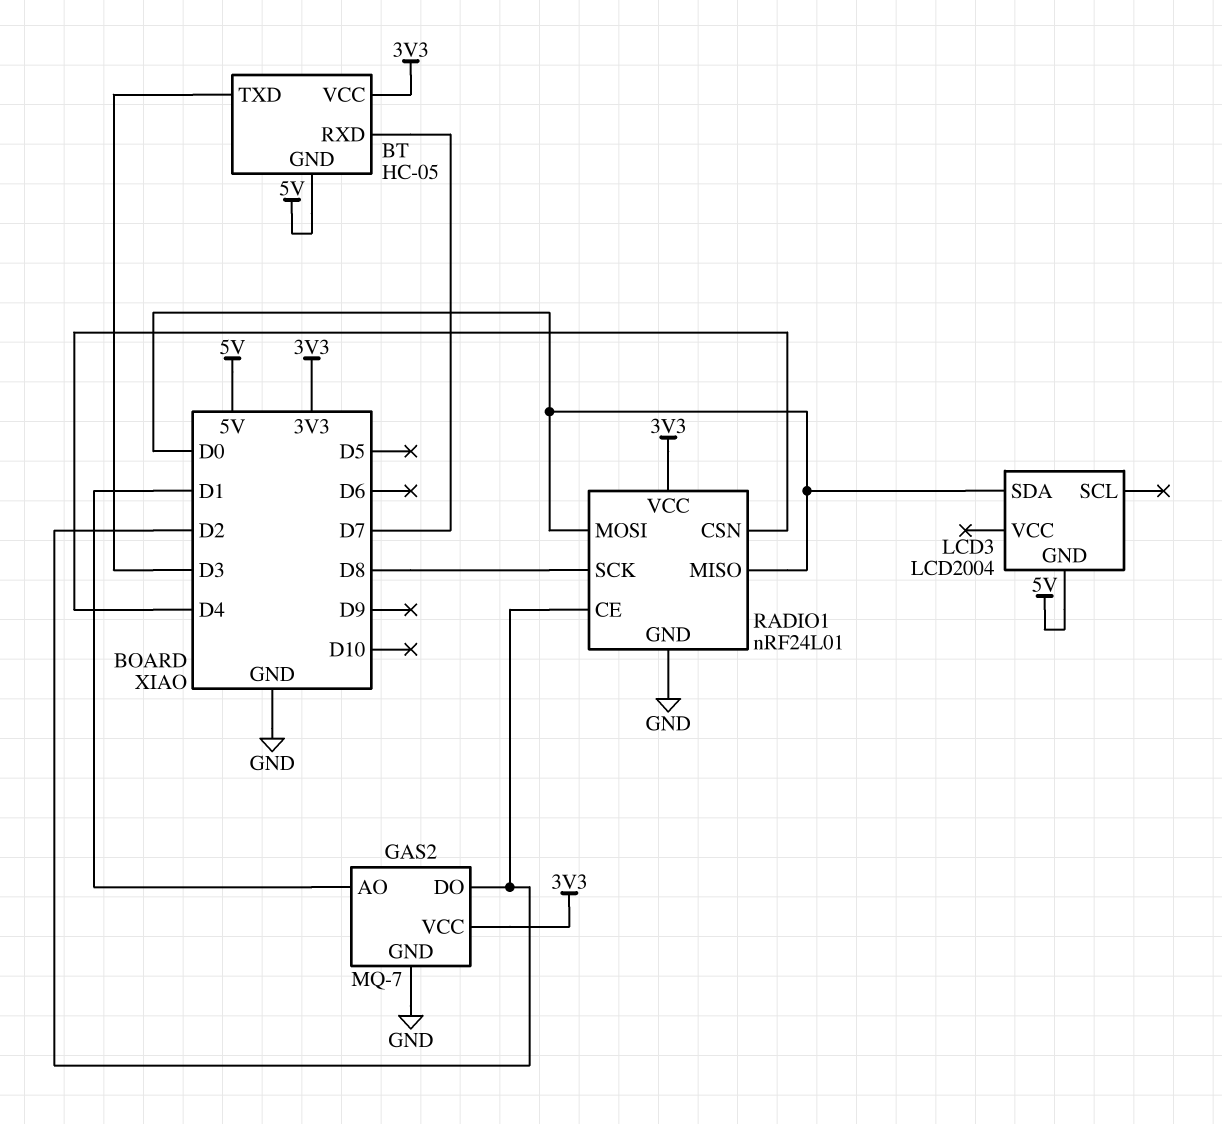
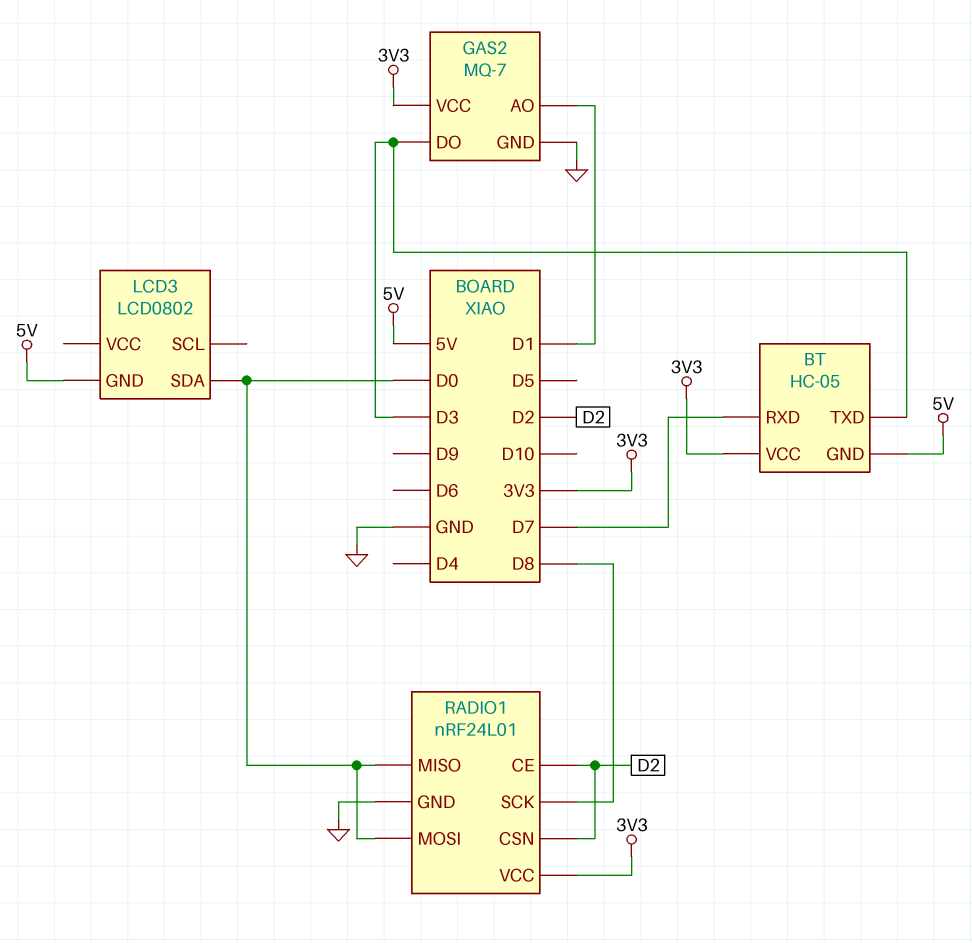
GAS2 pin DO: D2 -> D3
LCD3: LCD2004 -> LCD0802
RADIO1 pin CSN: D4 -> D2

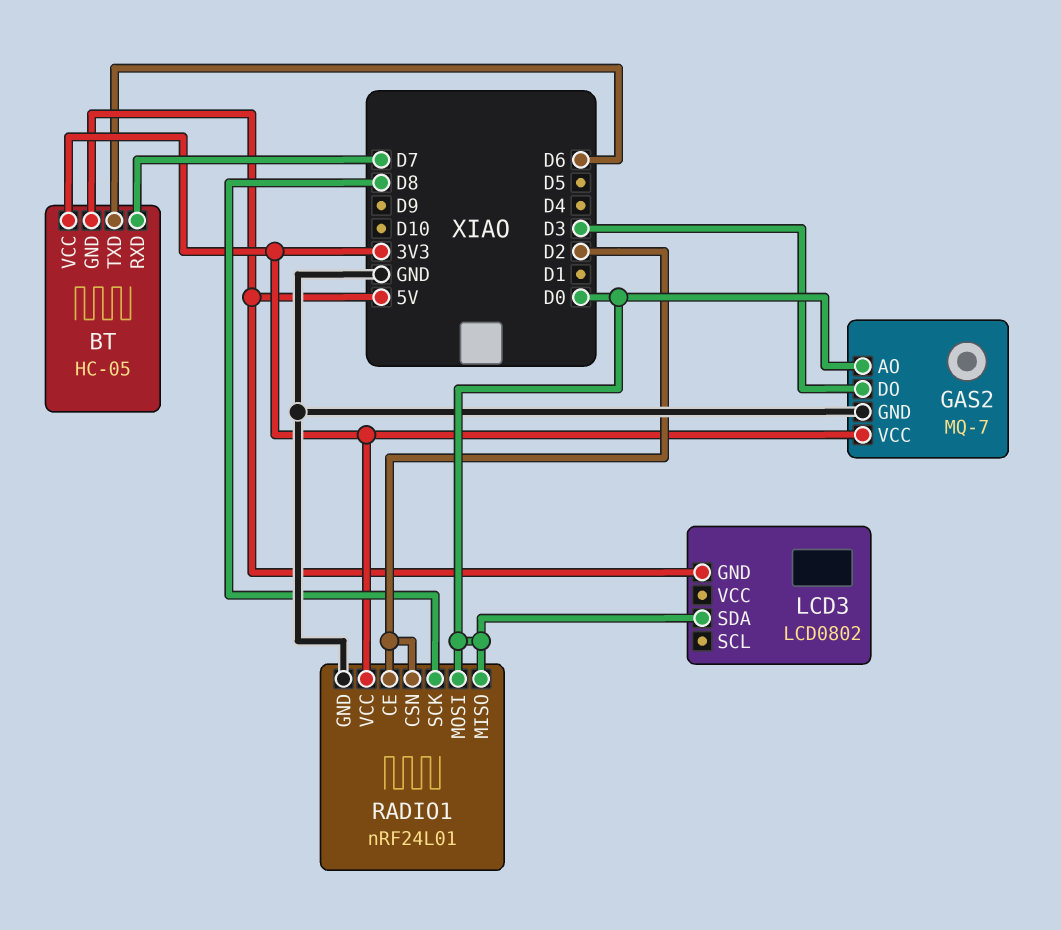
BT pin TXD: D3 -> D6
GAS2 pin AO: D1 -> D0

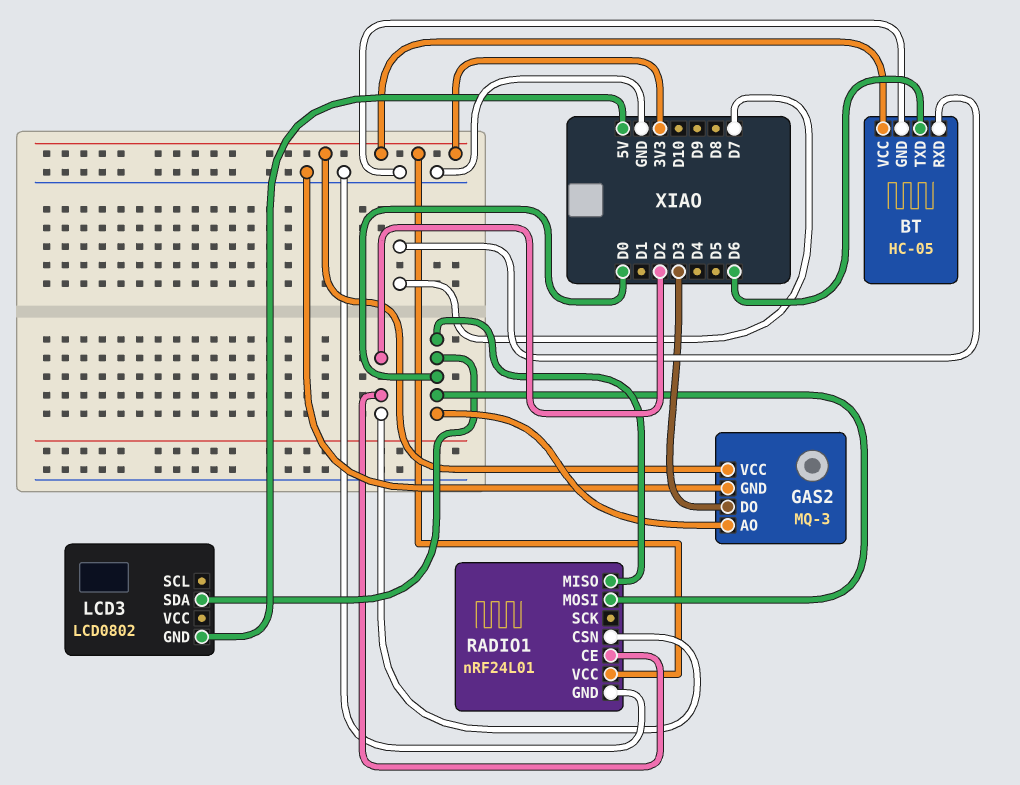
BT pin GND: 5V -> GND
GAS2: MQ-7 -> MQ-3
RADIO1 pin SCK: D8 -> none

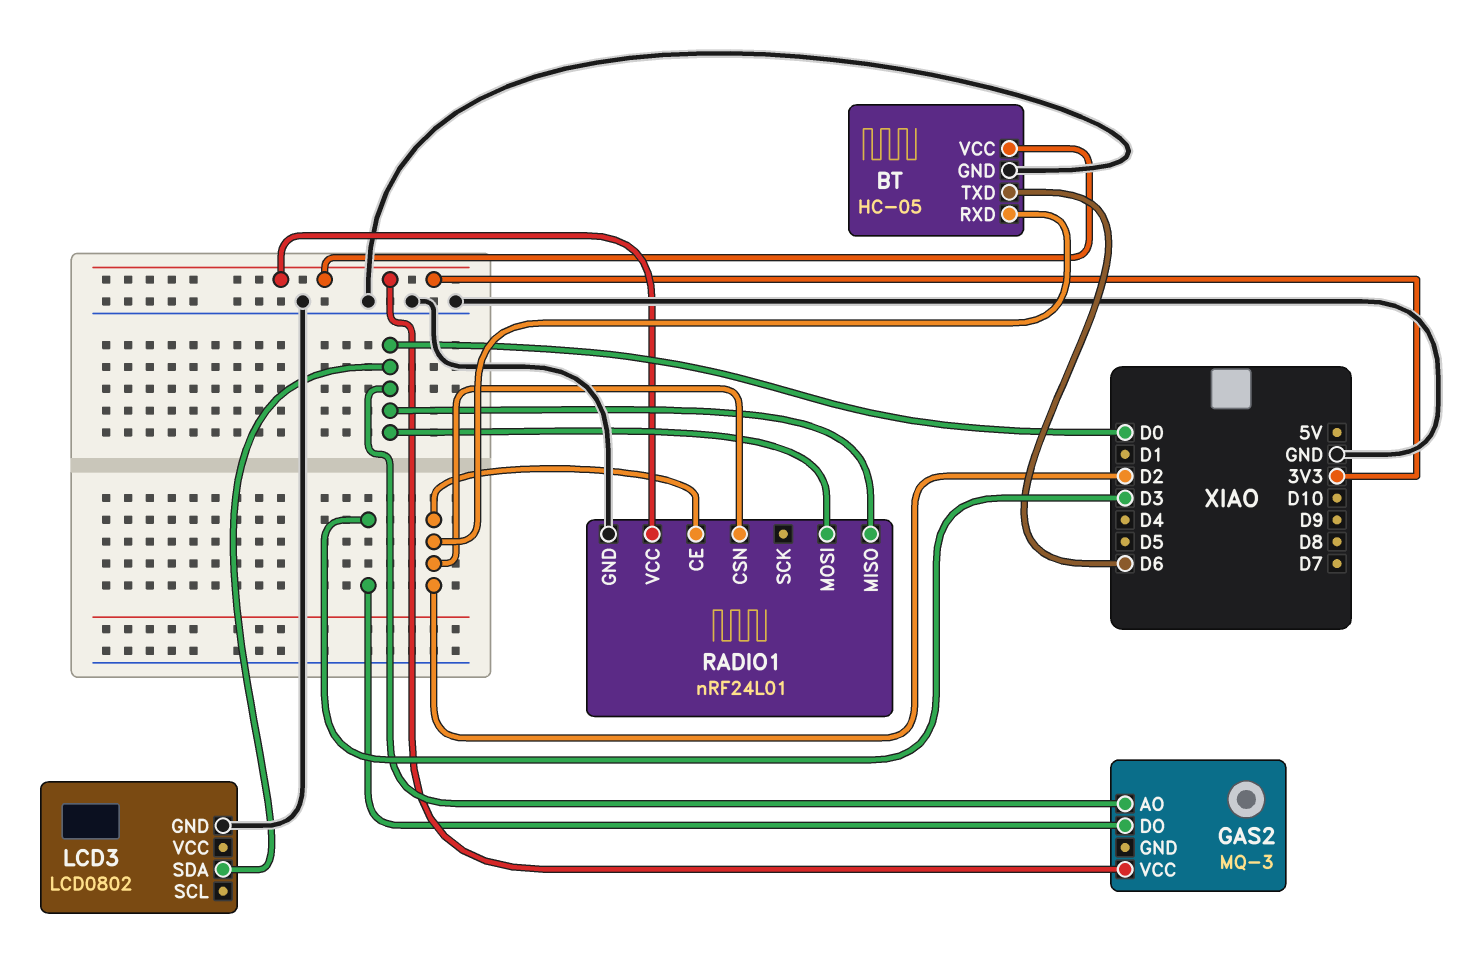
BT pin RXD: D7 -> D2
GAS2 pin GND: GND -> none
LCD3 pin GND: 5V -> GND

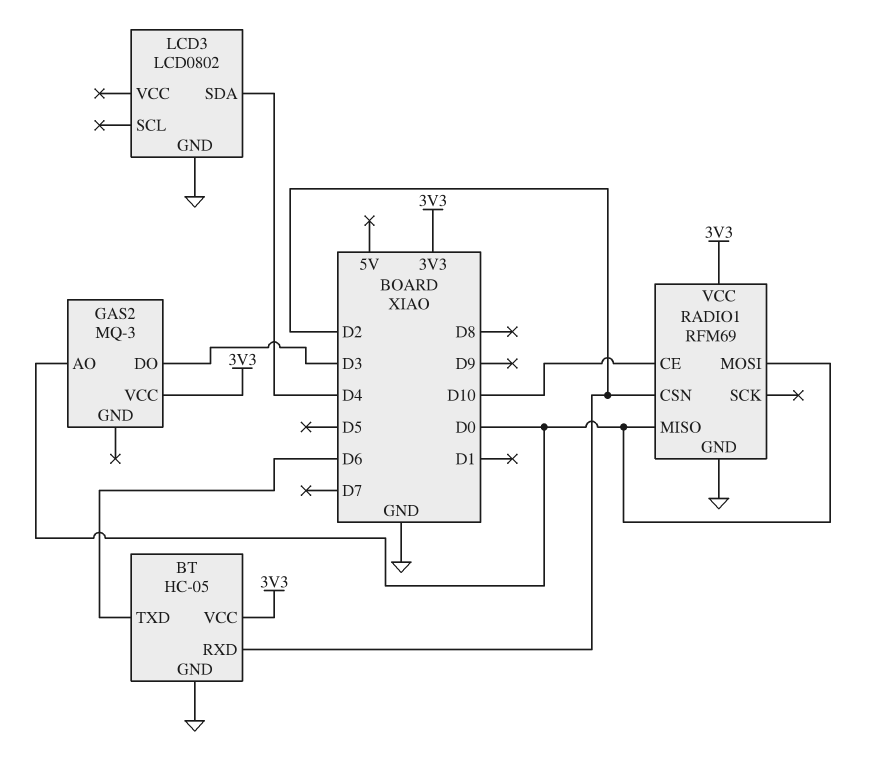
LCD3 pin SDA: D0 -> D4
RADIO1: nRF24L01 -> RFM69
RADIO1 pin CE: D2 -> D10

